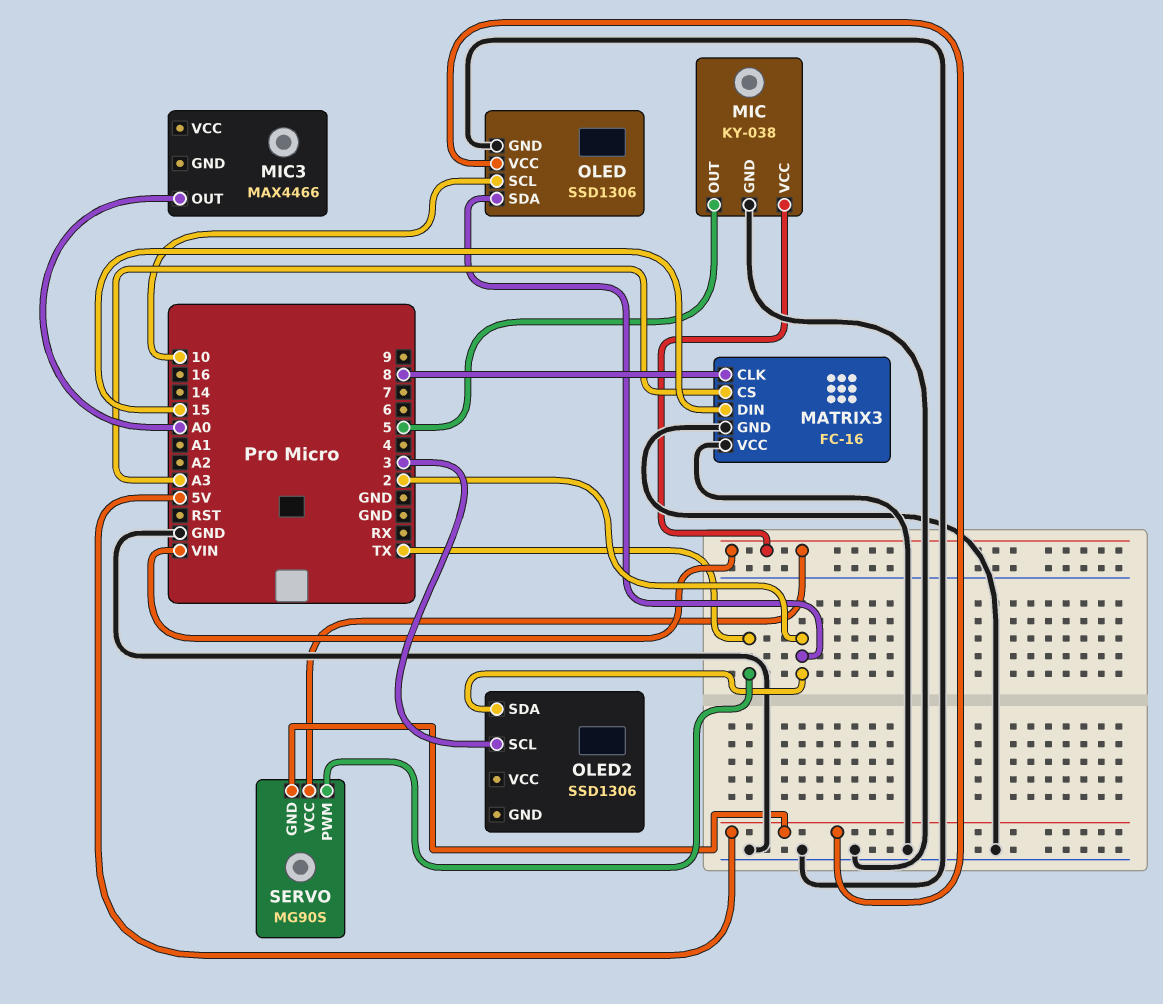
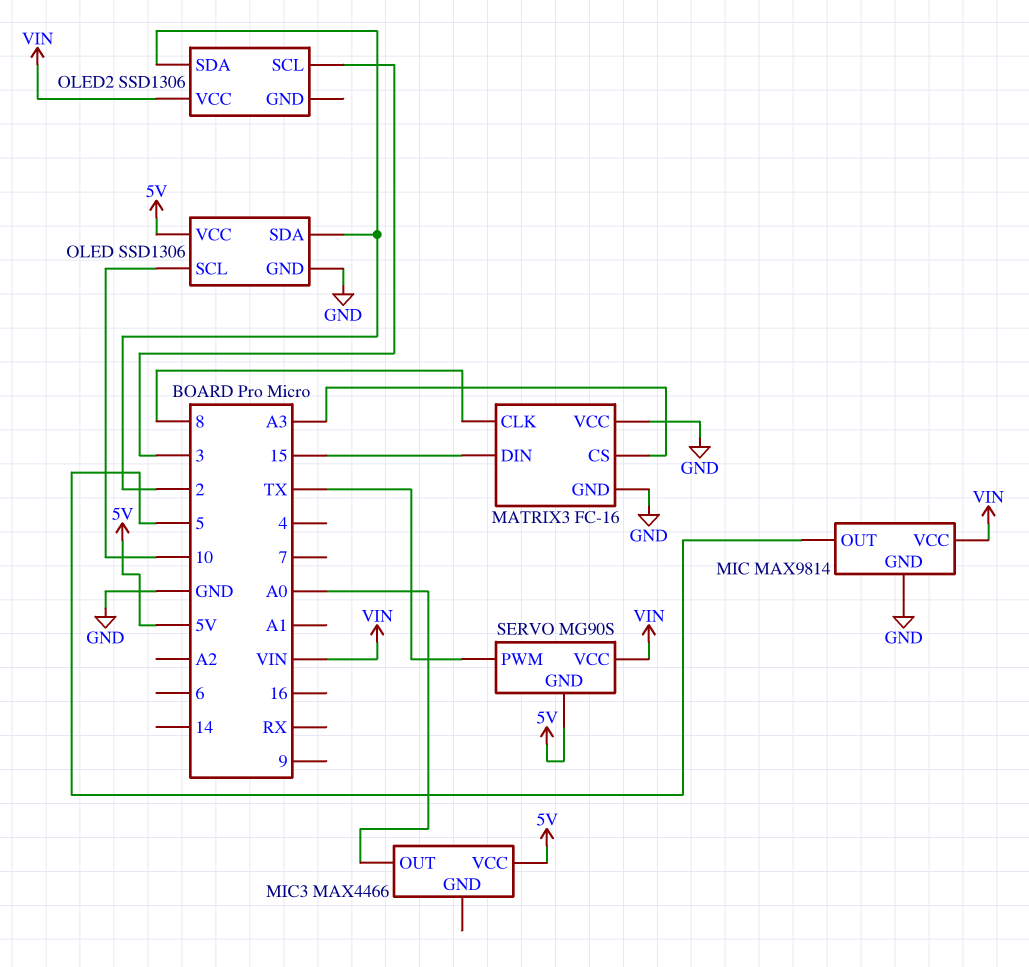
MIC: KY-038 -> MAX9814
MIC3 pin VCC: none -> 5V
OLED2 pin VCC: none -> VIN

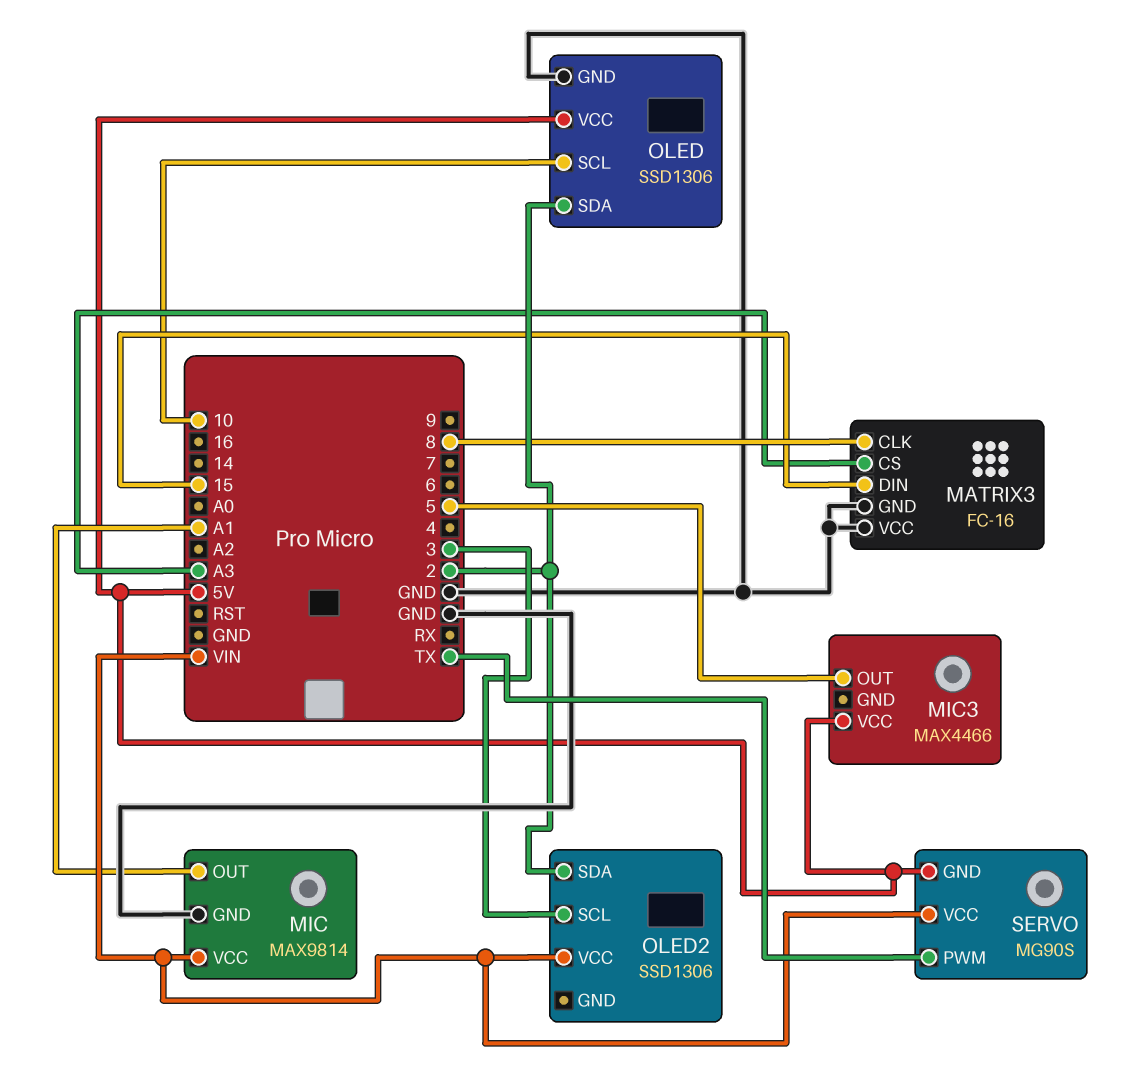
MIC pin OUT: 5 -> A1
MIC3 pin OUT: A0 -> 5

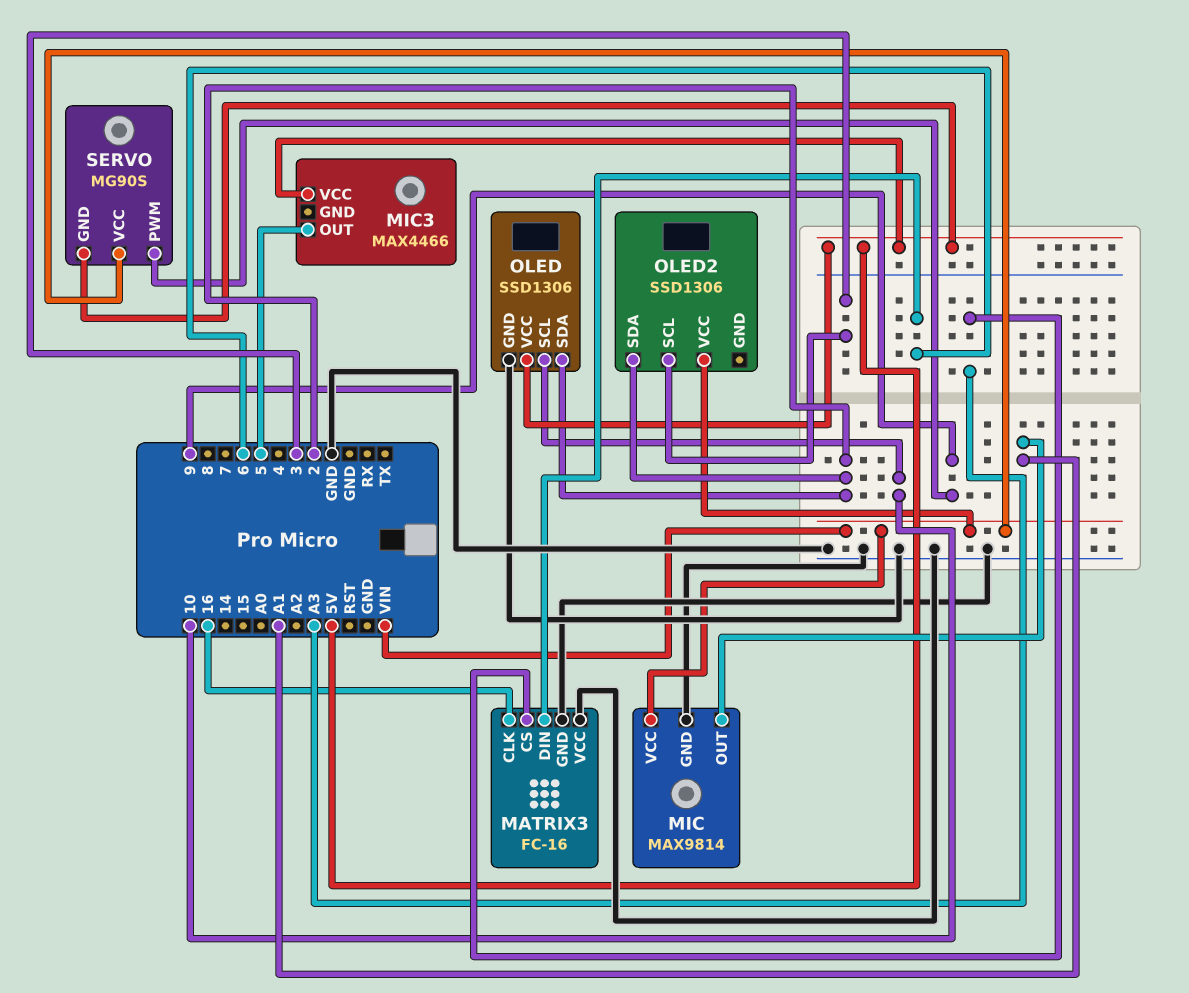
MATRIX3 pin CLK: 8 -> 16
MATRIX3 pin DIN: 15 -> 6
SERVO pin PWM: TX -> 9

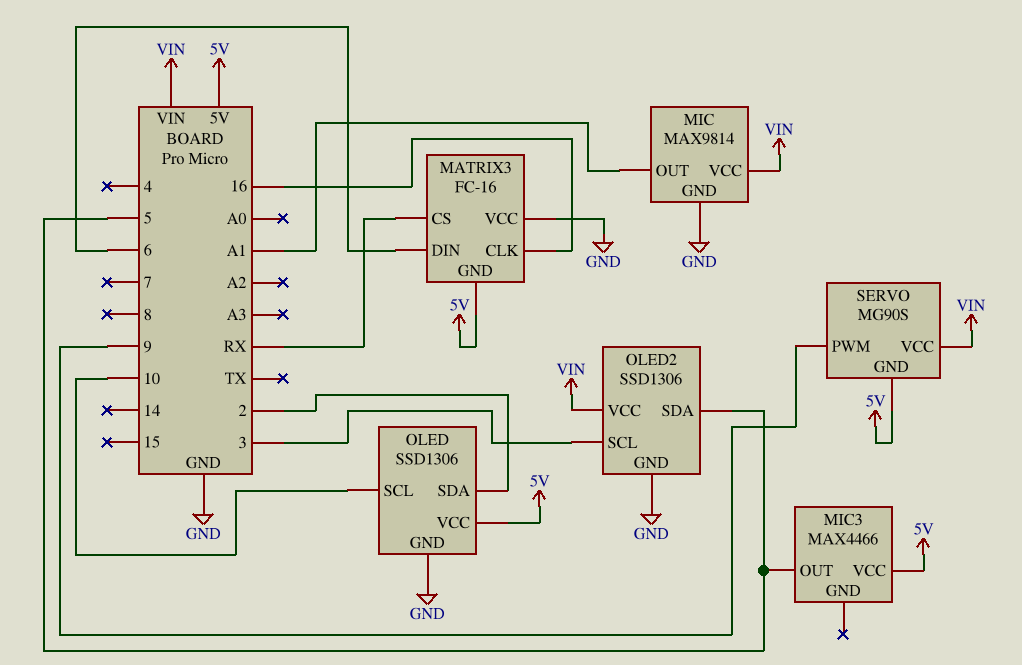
MATRIX3 pin CS: A3 -> RX
MATRIX3 pin GND: GND -> 5V
OLED2 pin GND: none -> GND
OLED2 pin SDA: 2 -> 5

